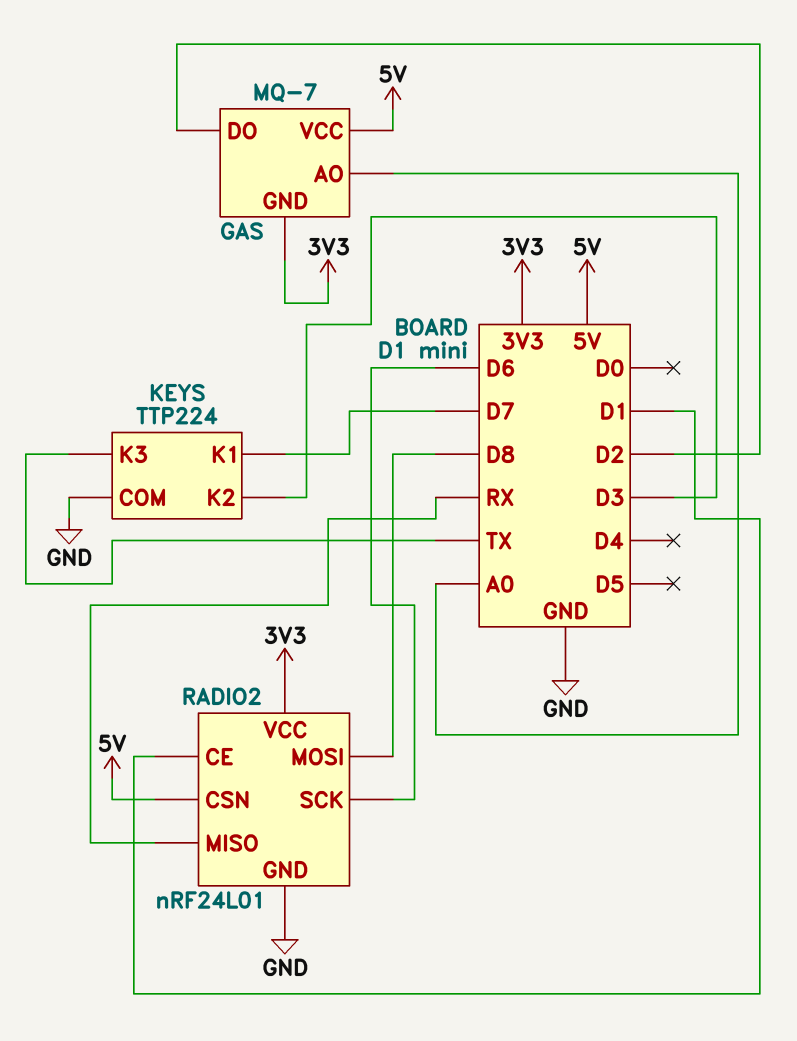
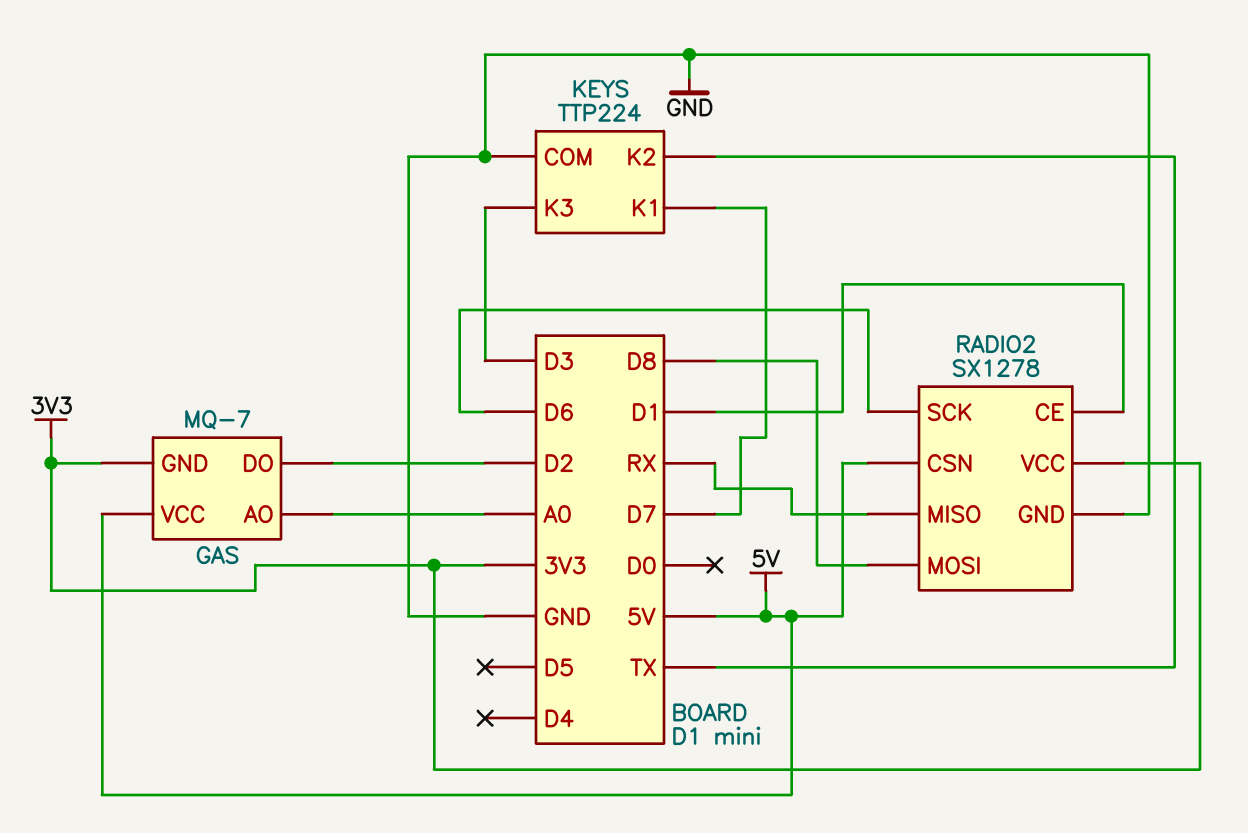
KEYS pin K2: D3 -> TX
KEYS pin K3: TX -> D3
RADIO2: nRF24L01 -> SX1278

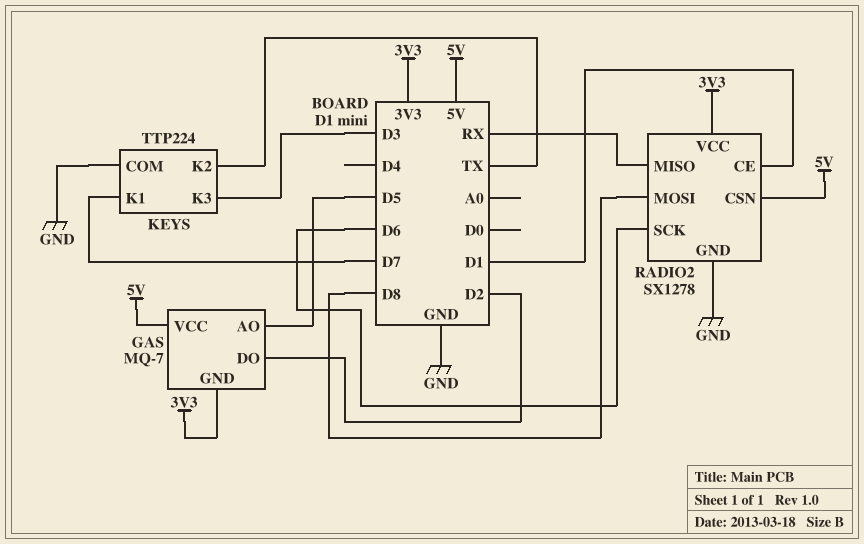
GAS pin AO: A0 -> D5

